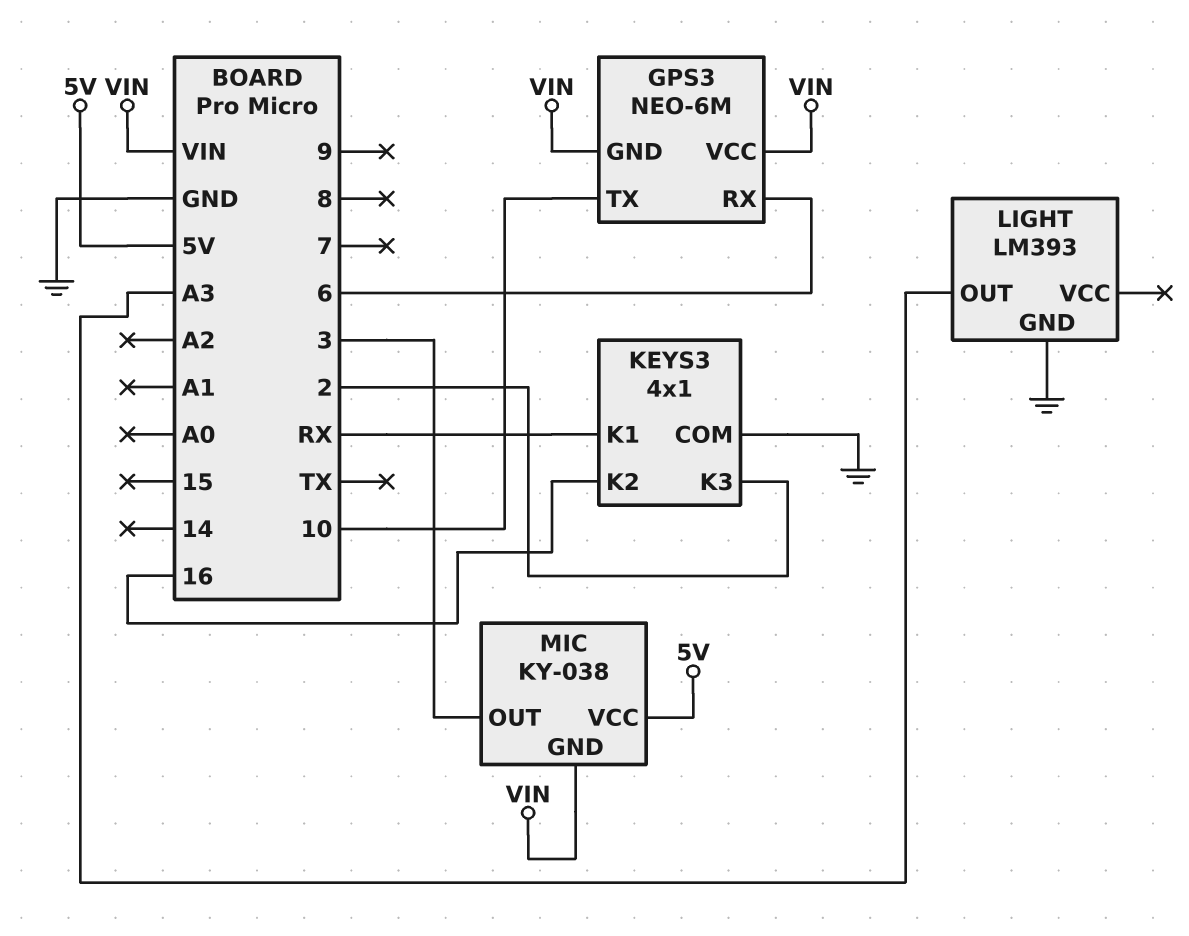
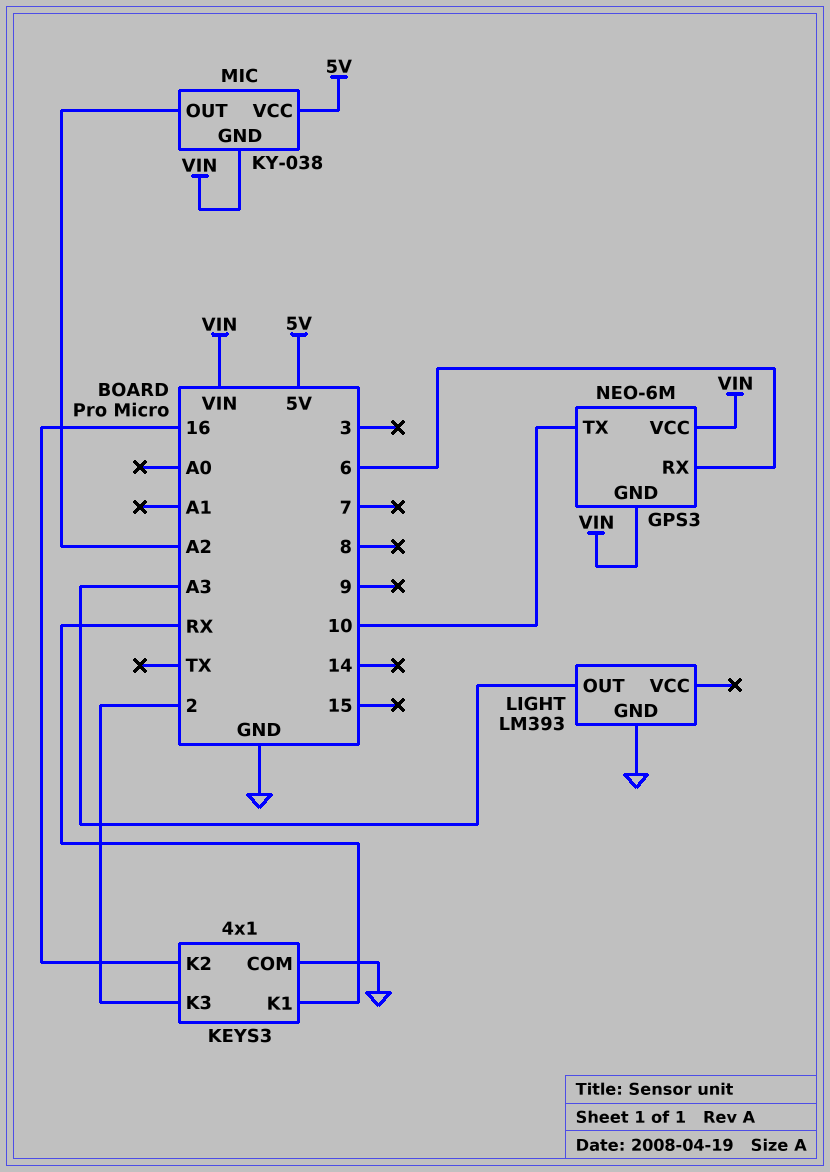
MIC pin OUT: 3 -> A2

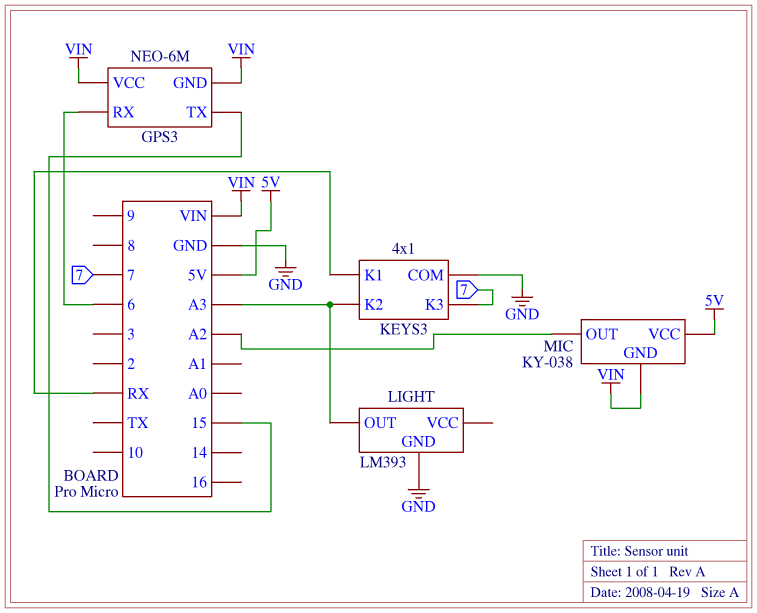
GPS3 pin TX: 10 -> 15
KEYS3 pin K2: 16 -> A3
KEYS3 pin K3: 2 -> 7

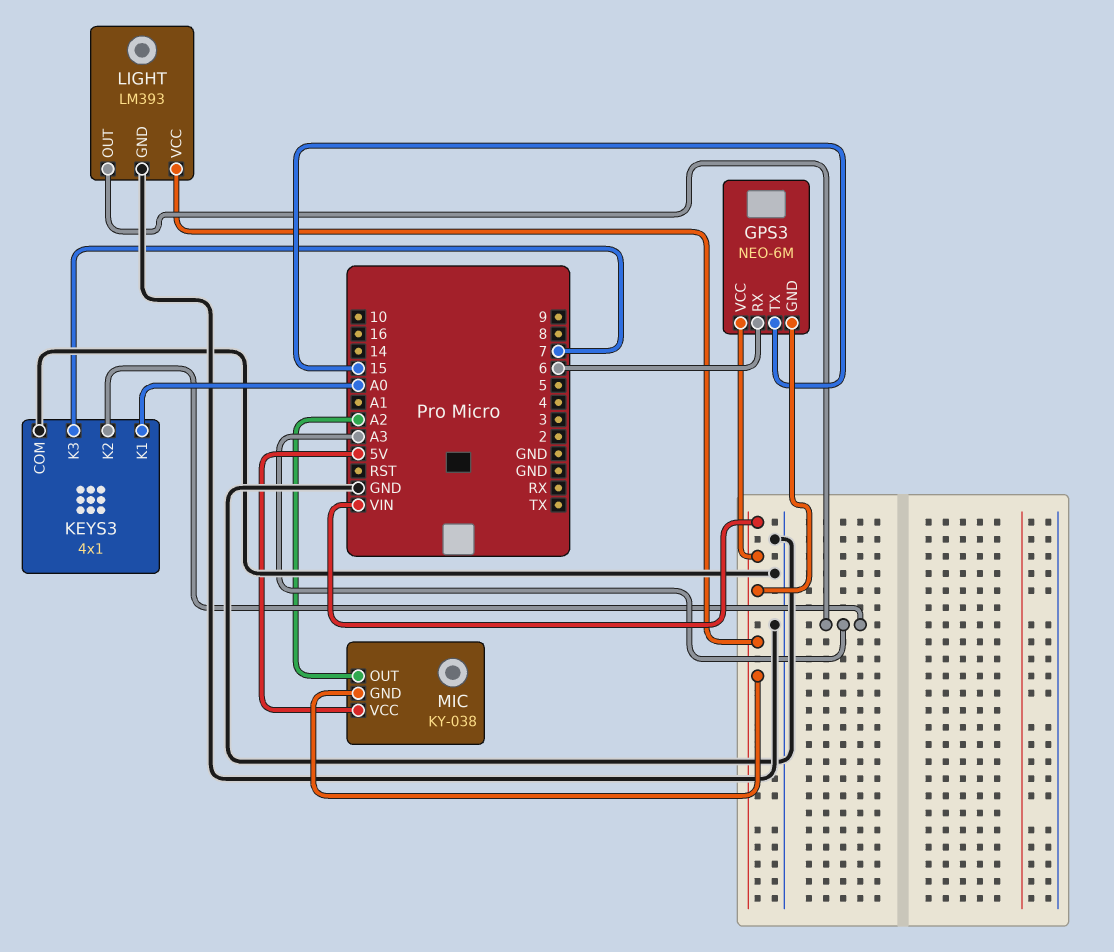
KEYS3 pin K1: RX -> A0
LIGHT pin VCC: none -> VIN

